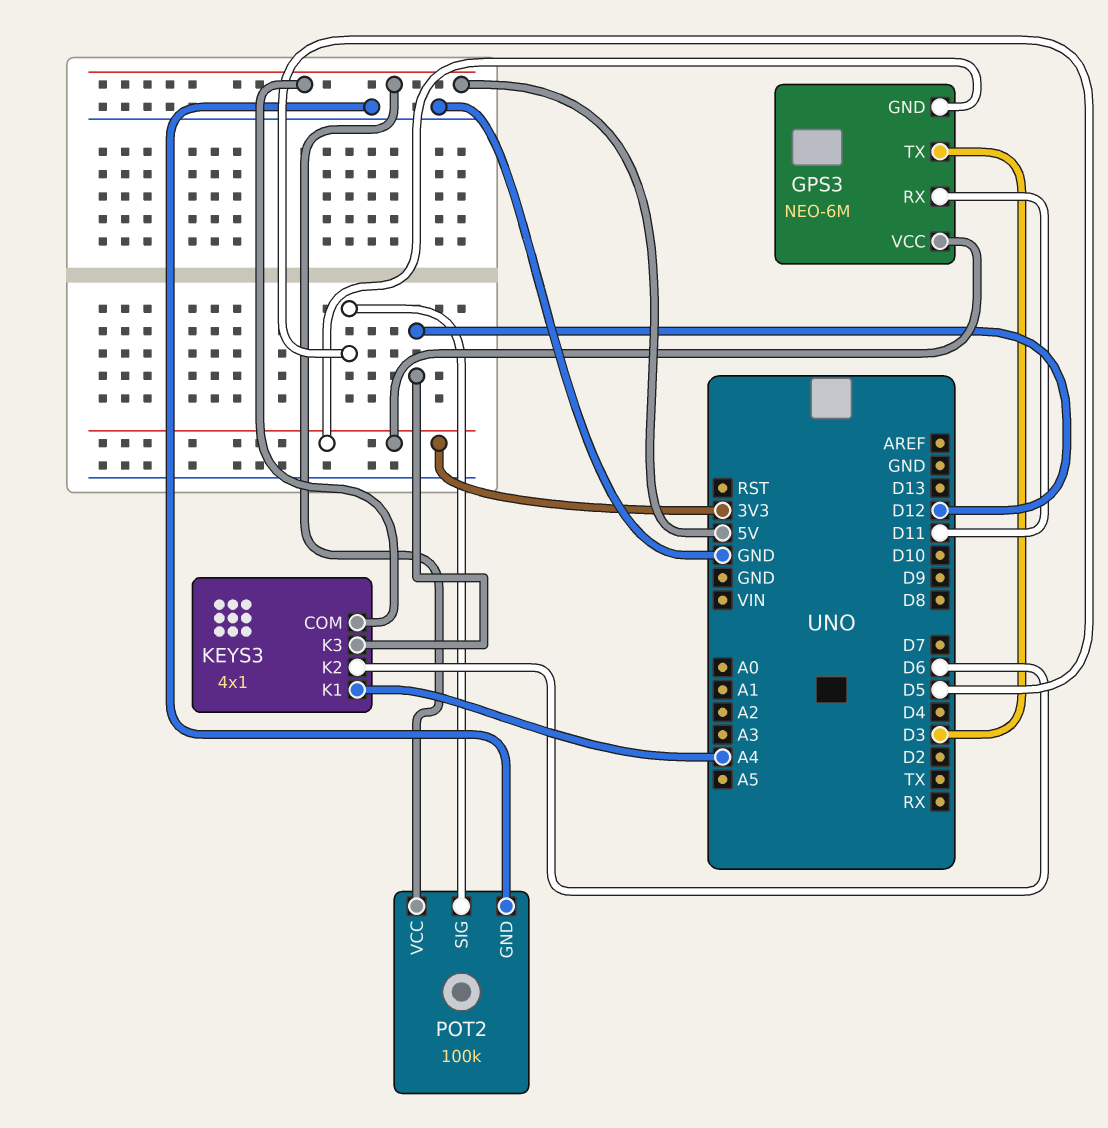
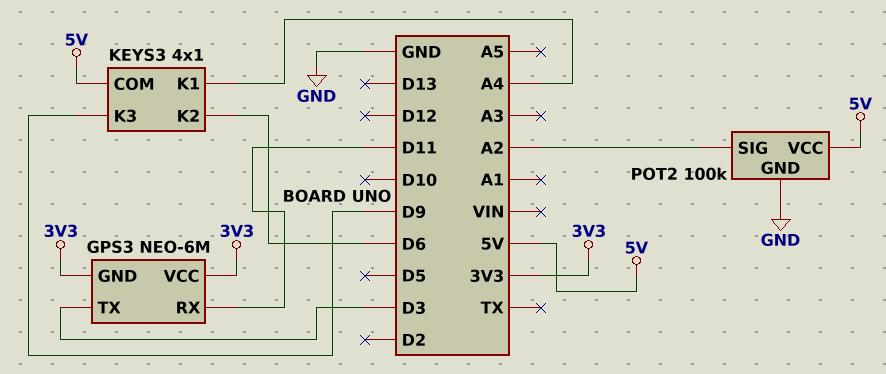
KEYS3 pin K3: D12 -> D9
POT2 pin SIG: D5 -> A2

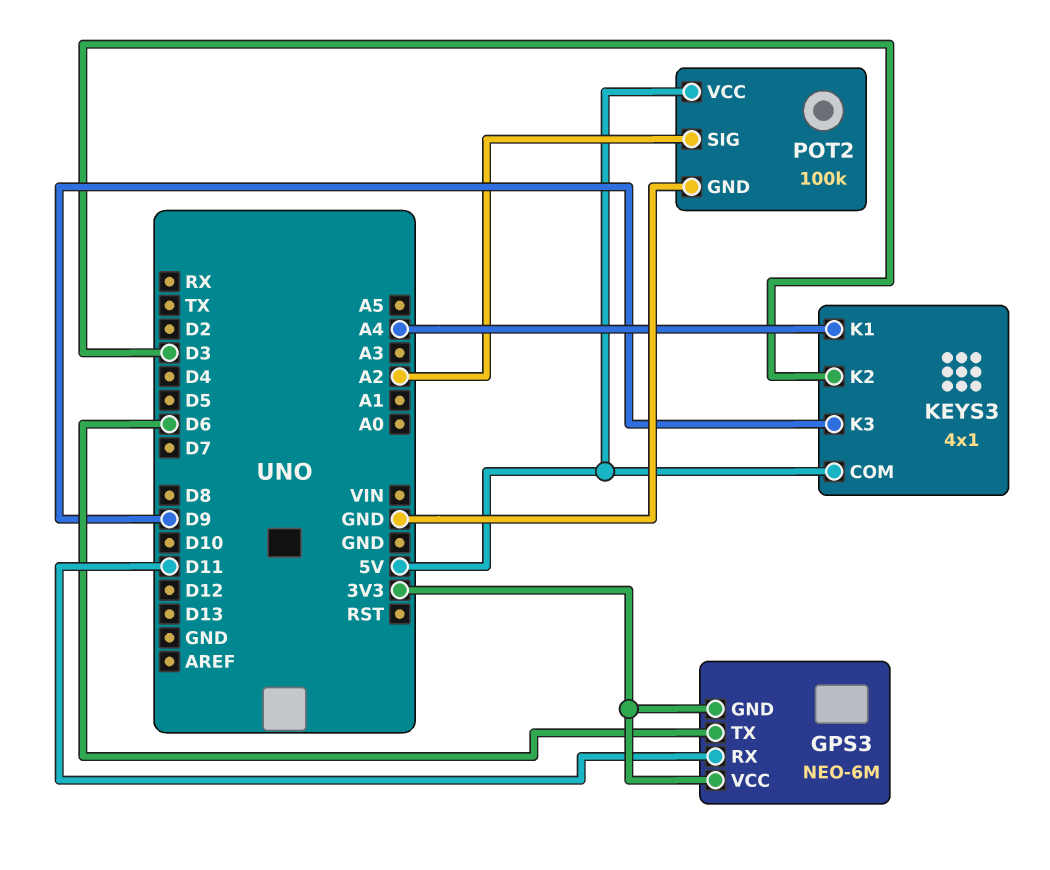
GPS3 pin TX: D3 -> D6
KEYS3 pin K2: D6 -> D3

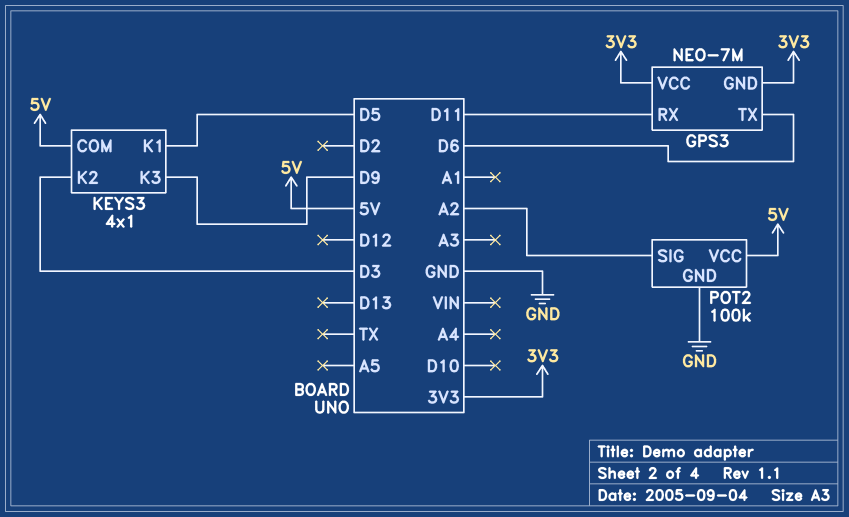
GPS3: NEO-6M -> NEO-7M
KEYS3 pin K1: A4 -> D5

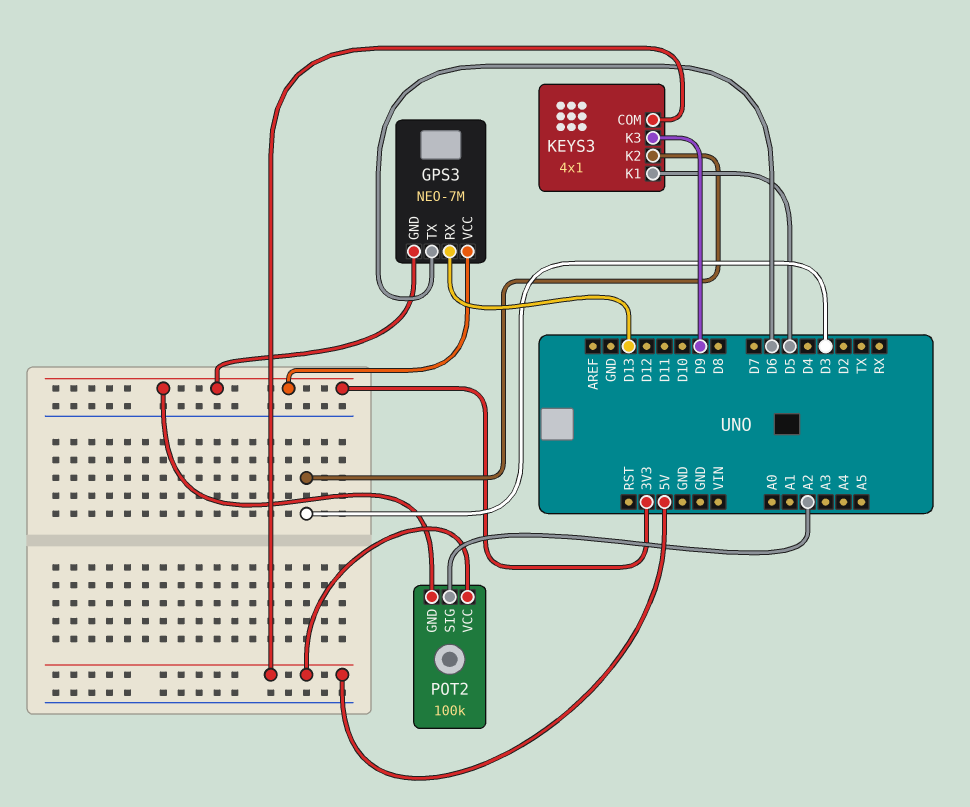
GPS3 pin RX: D11 -> D13
POT2 pin GND: GND -> 3V3

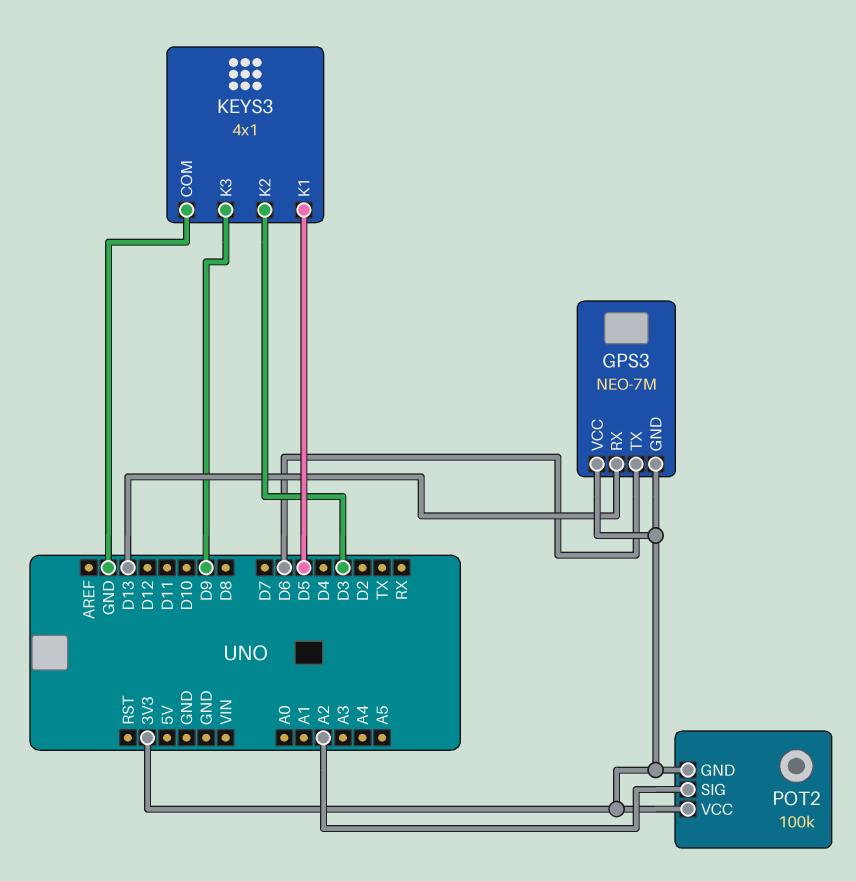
KEYS3 pin COM: 5V -> GND
POT2 pin VCC: 5V -> 3V3

